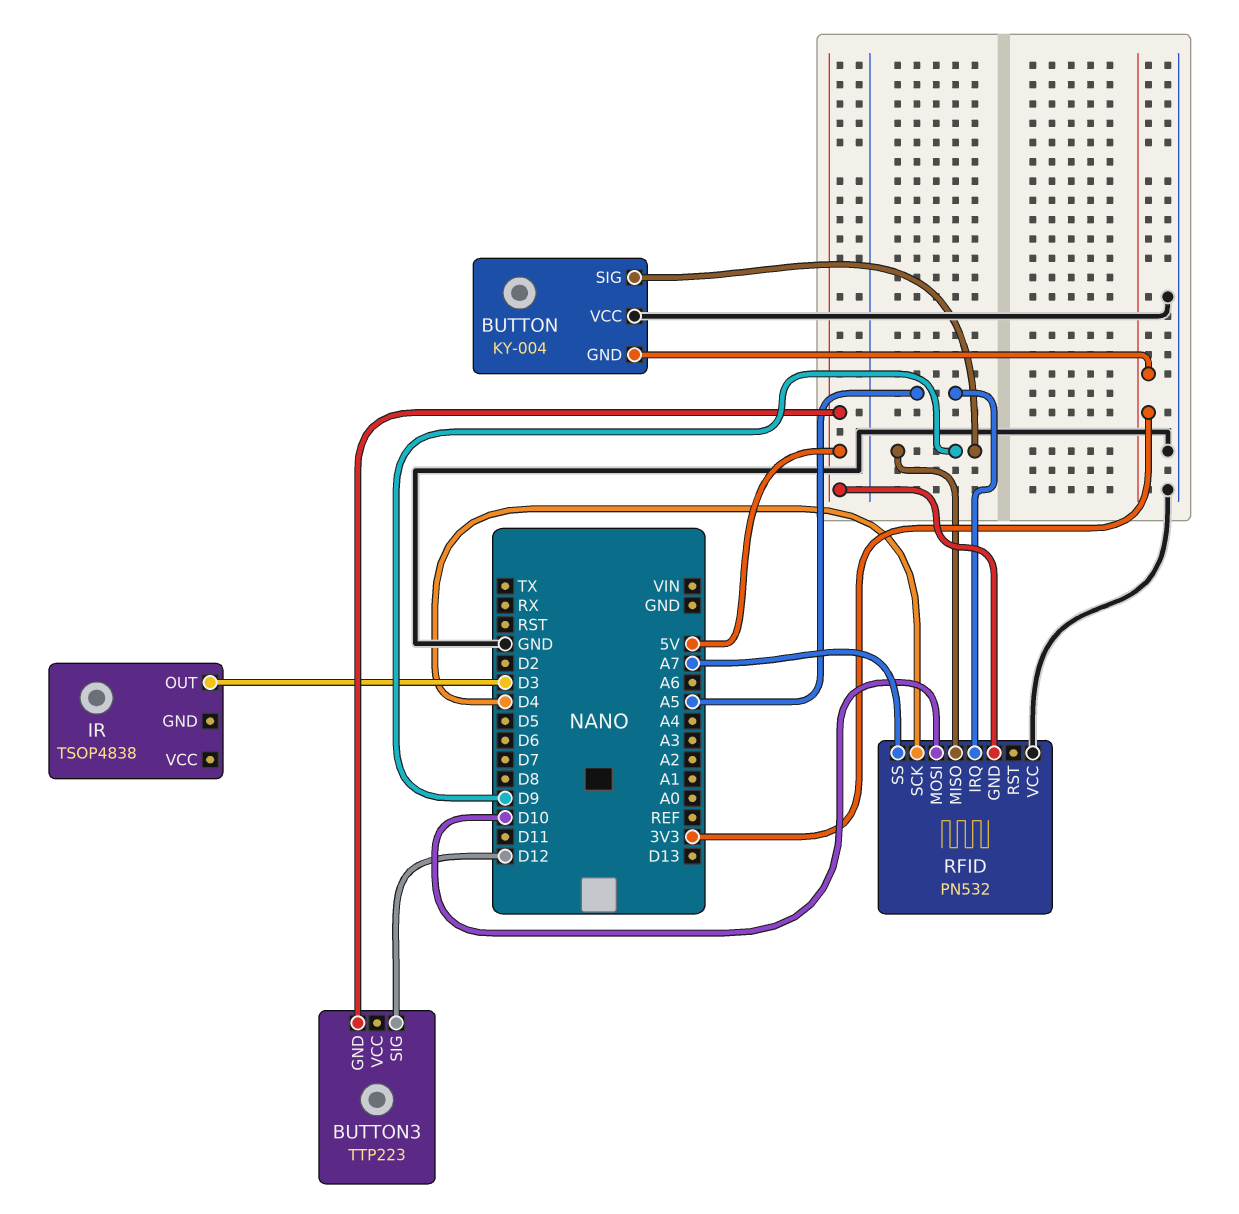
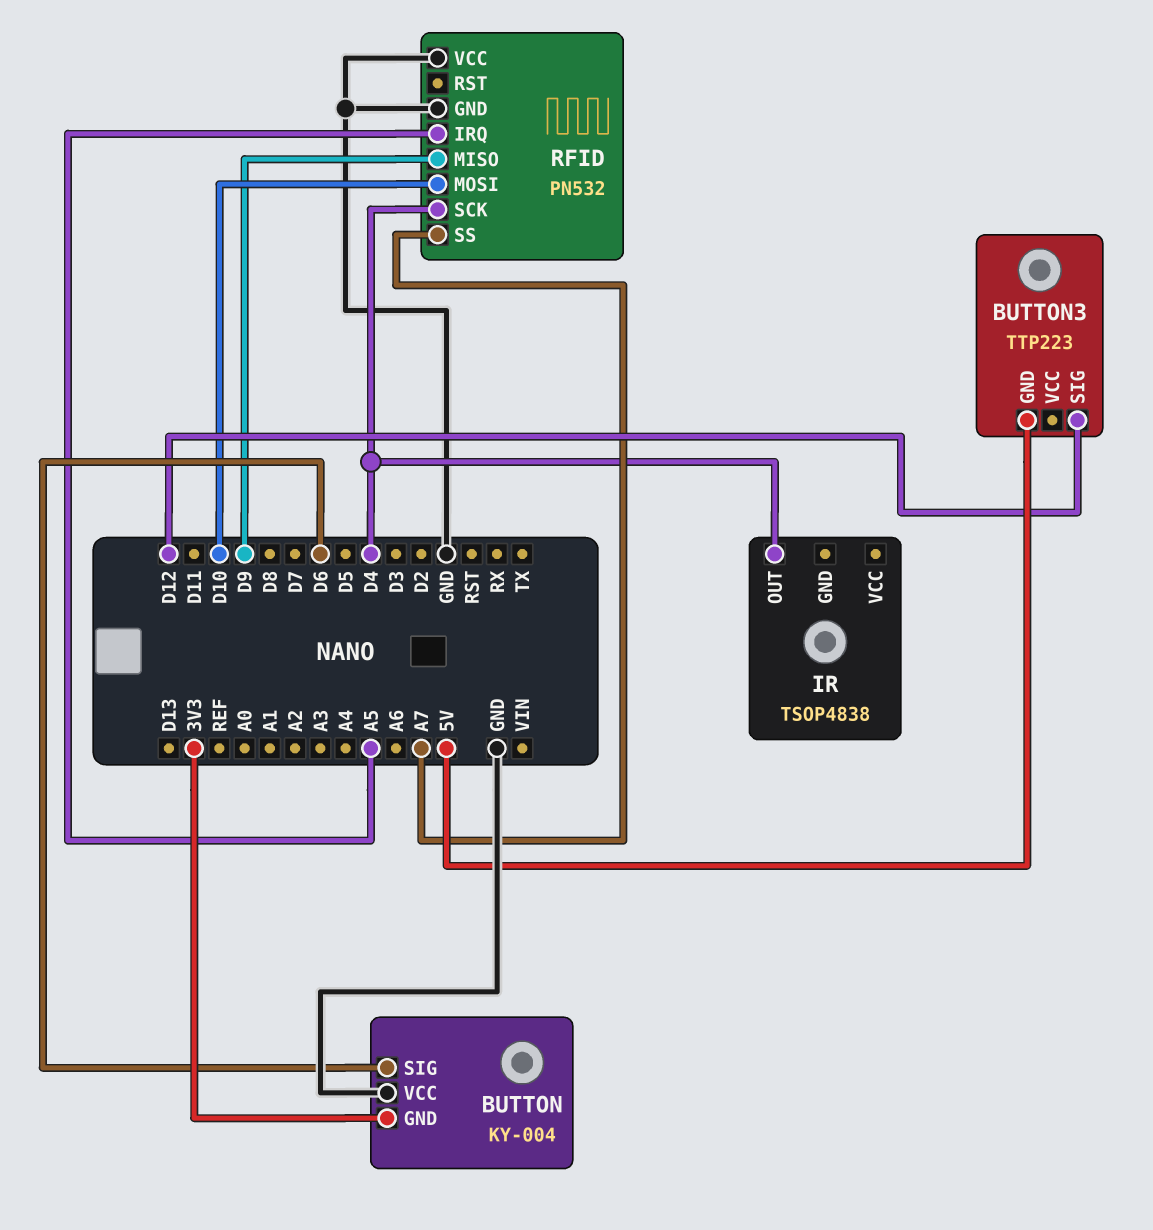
BUTTON pin SIG: D9 -> D6
IR pin OUT: D3 -> D4
RFID pin GND: 5V -> GND

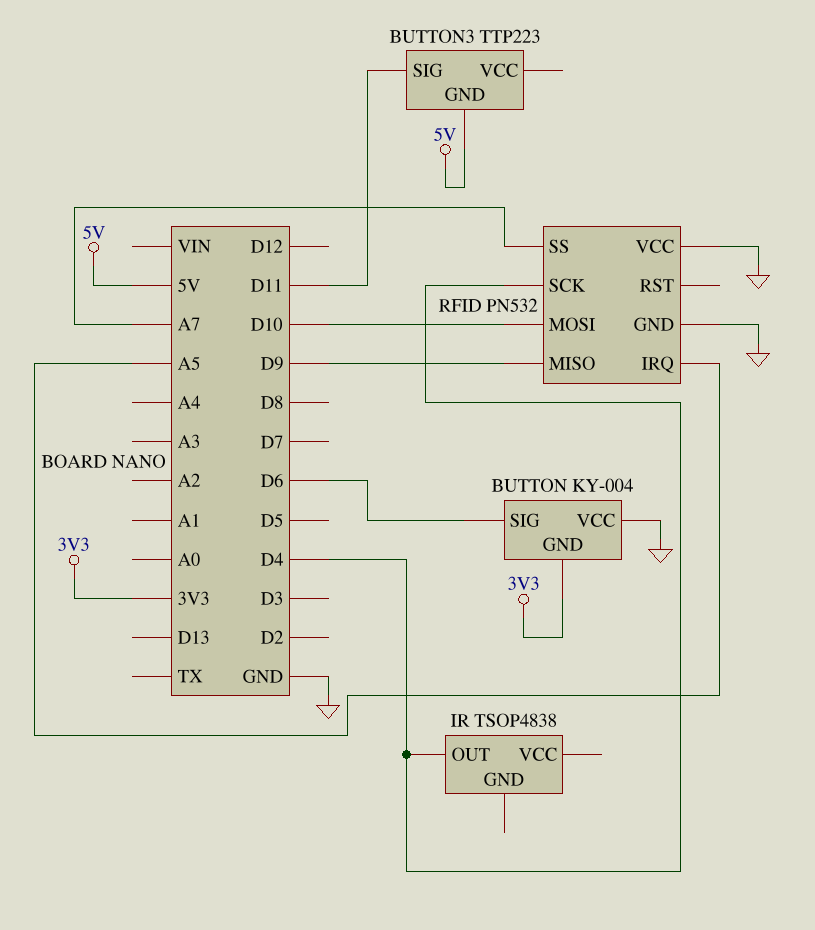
BUTTON3 pin SIG: D12 -> D11

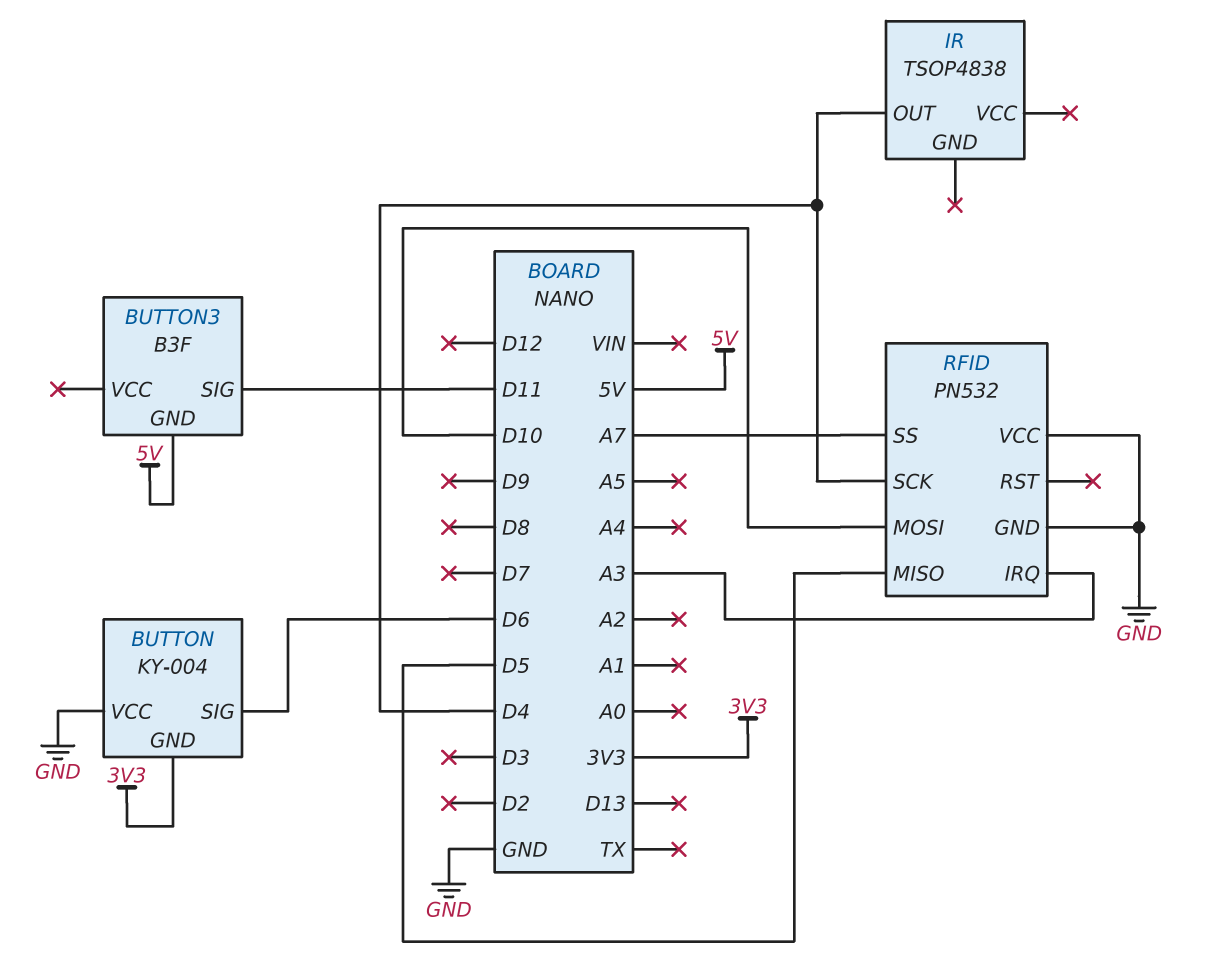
BUTTON3: TTP223 -> B3F
RFID pin IRQ: A5 -> A3
RFID pin MISO: D9 -> D5

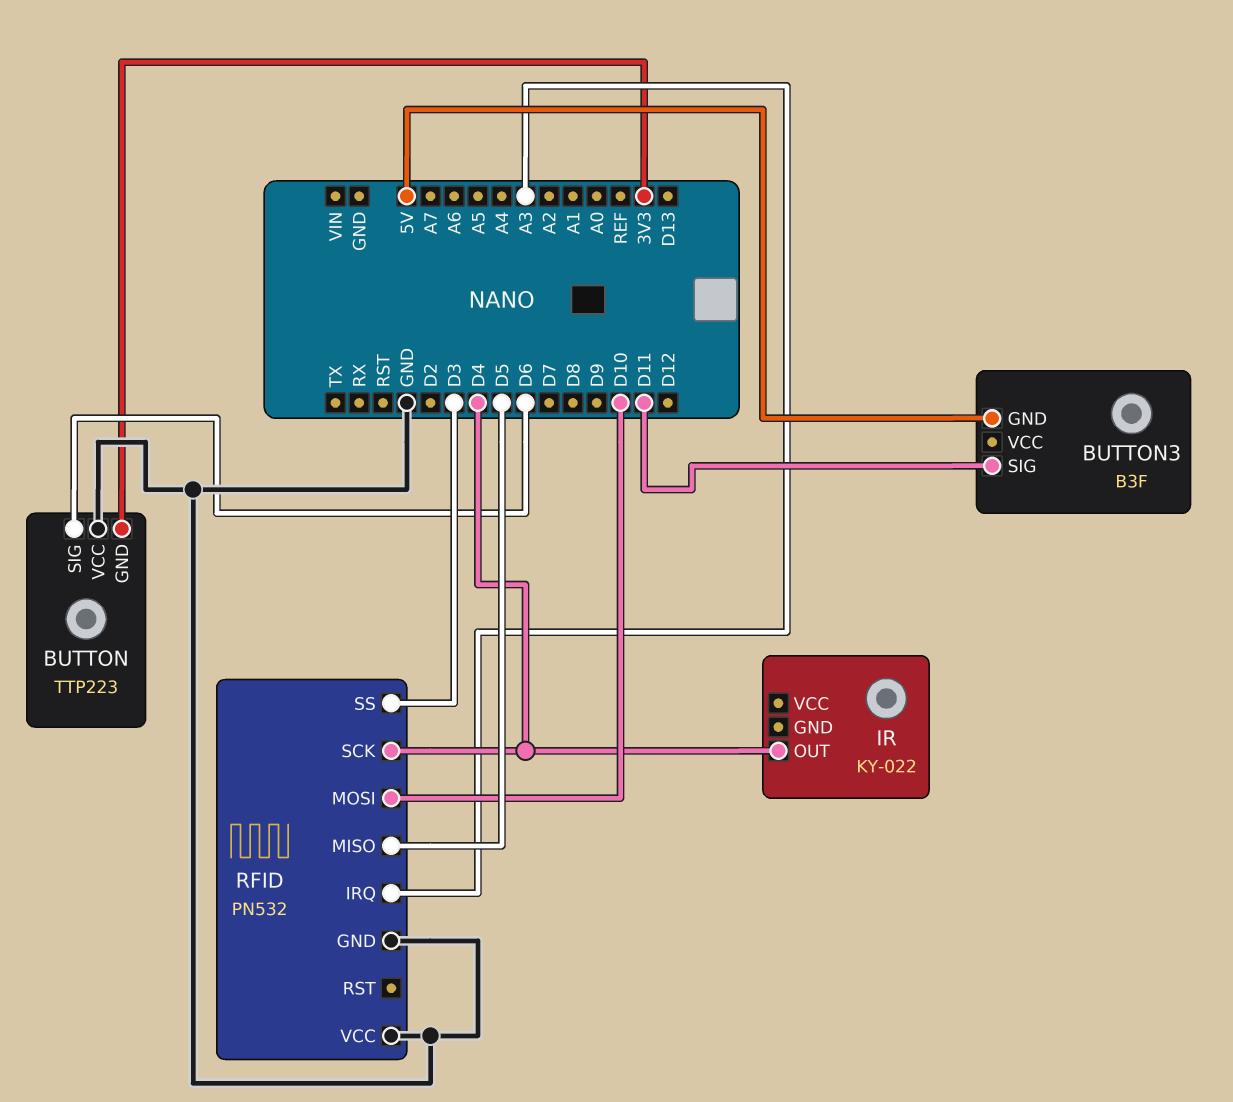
BUTTON: KY-004 -> TTP223
IR: TSOP4838 -> KY-022
RFID pin SS: A7 -> D3

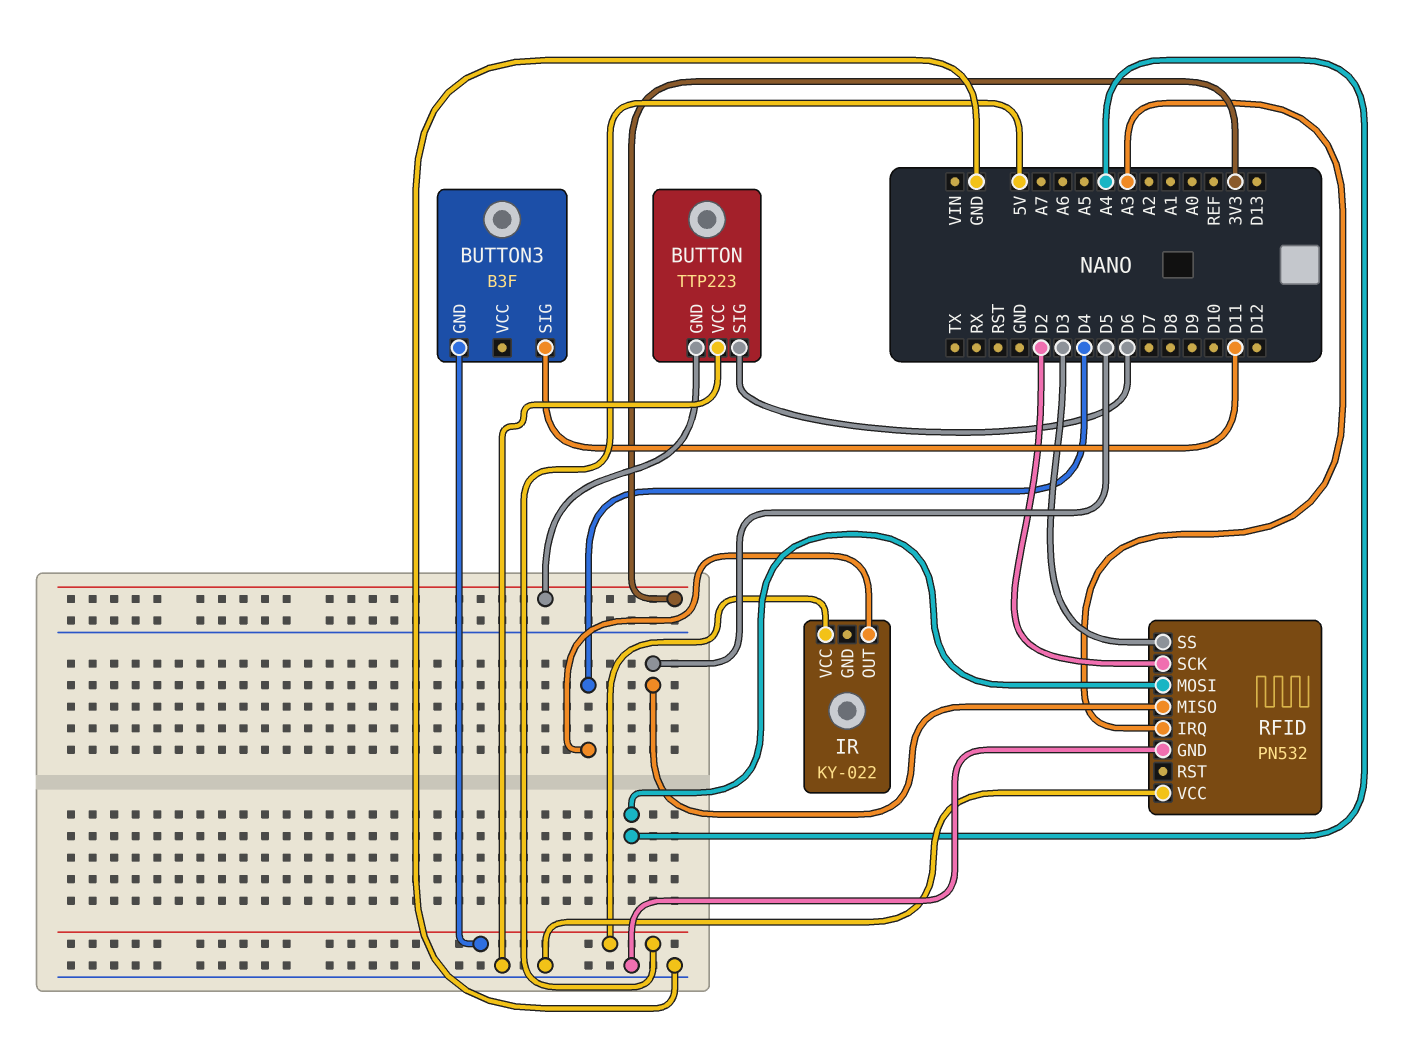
IR pin VCC: none -> 5V
RFID pin MOSI: D10 -> A4
RFID pin SCK: D4 -> D2

